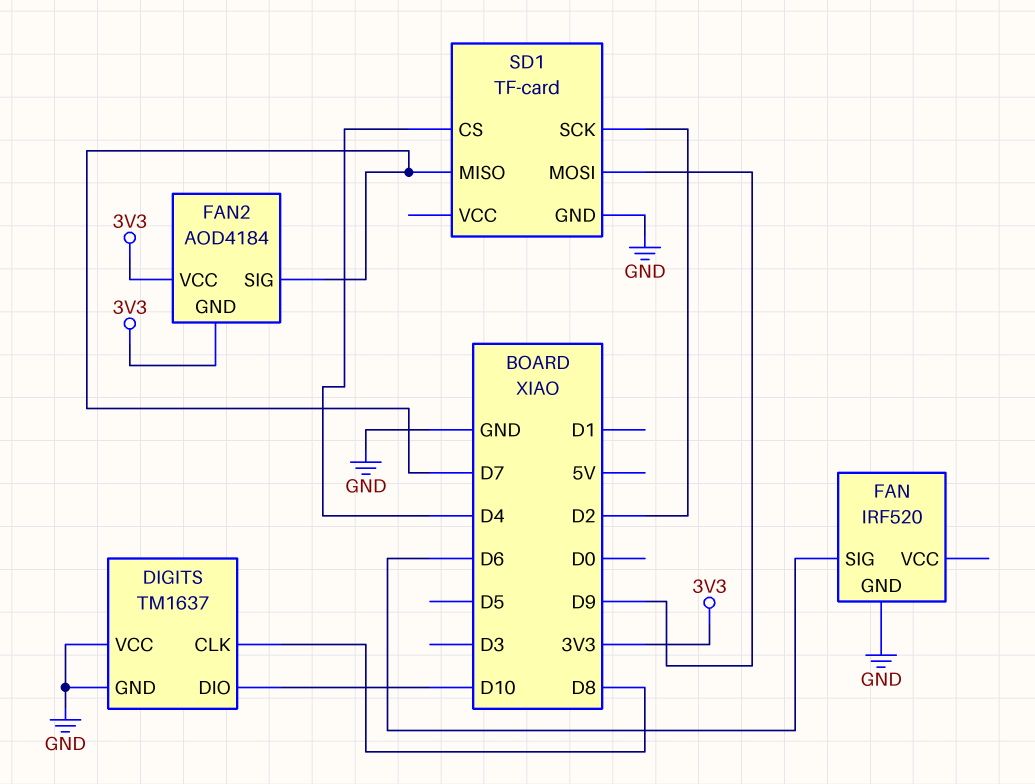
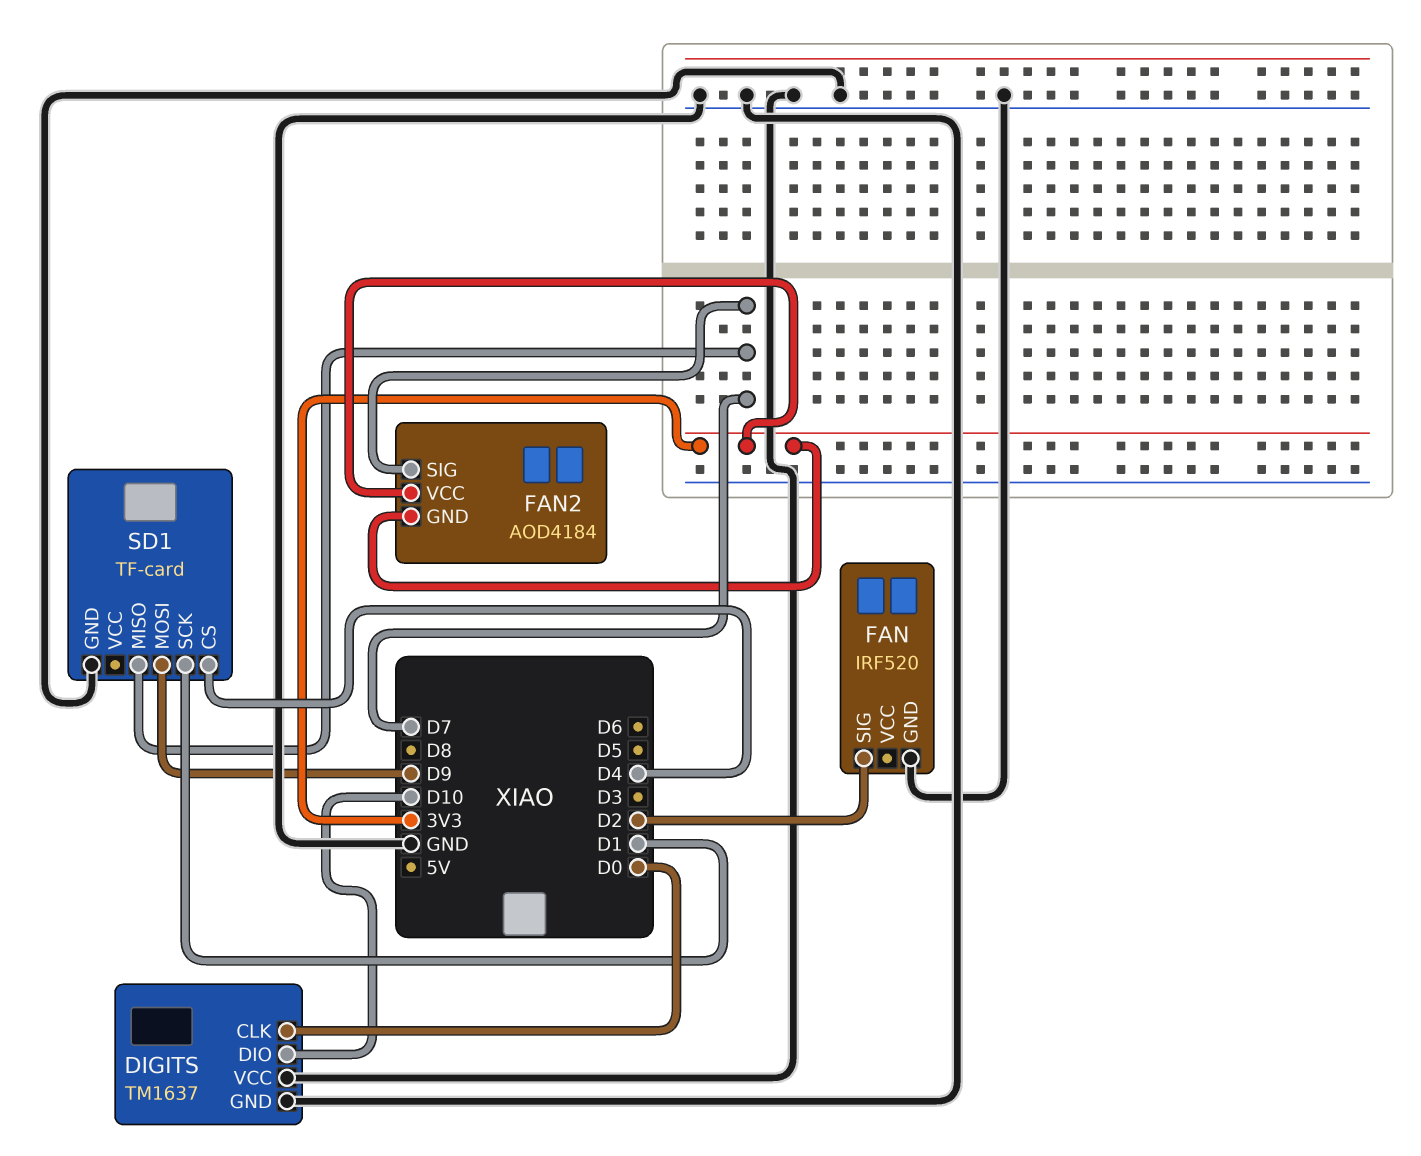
DIGITS pin CLK: D8 -> D0
FAN pin SIG: D6 -> D2
SD1 pin SCK: D2 -> D1

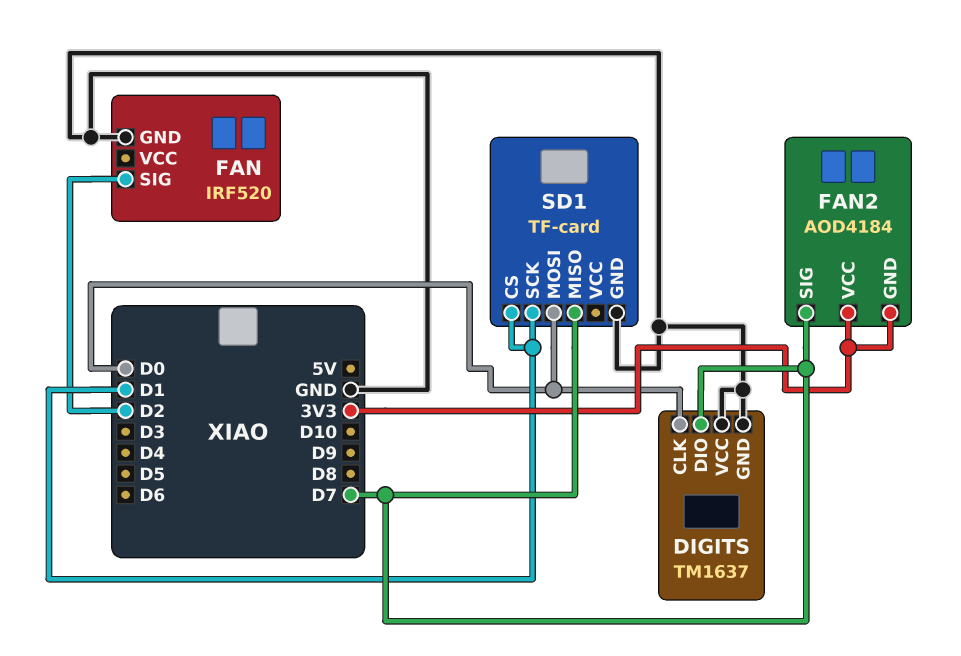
DIGITS pin DIO: D10 -> D7
SD1 pin CS: D4 -> D1
SD1 pin MOSI: D9 -> D0

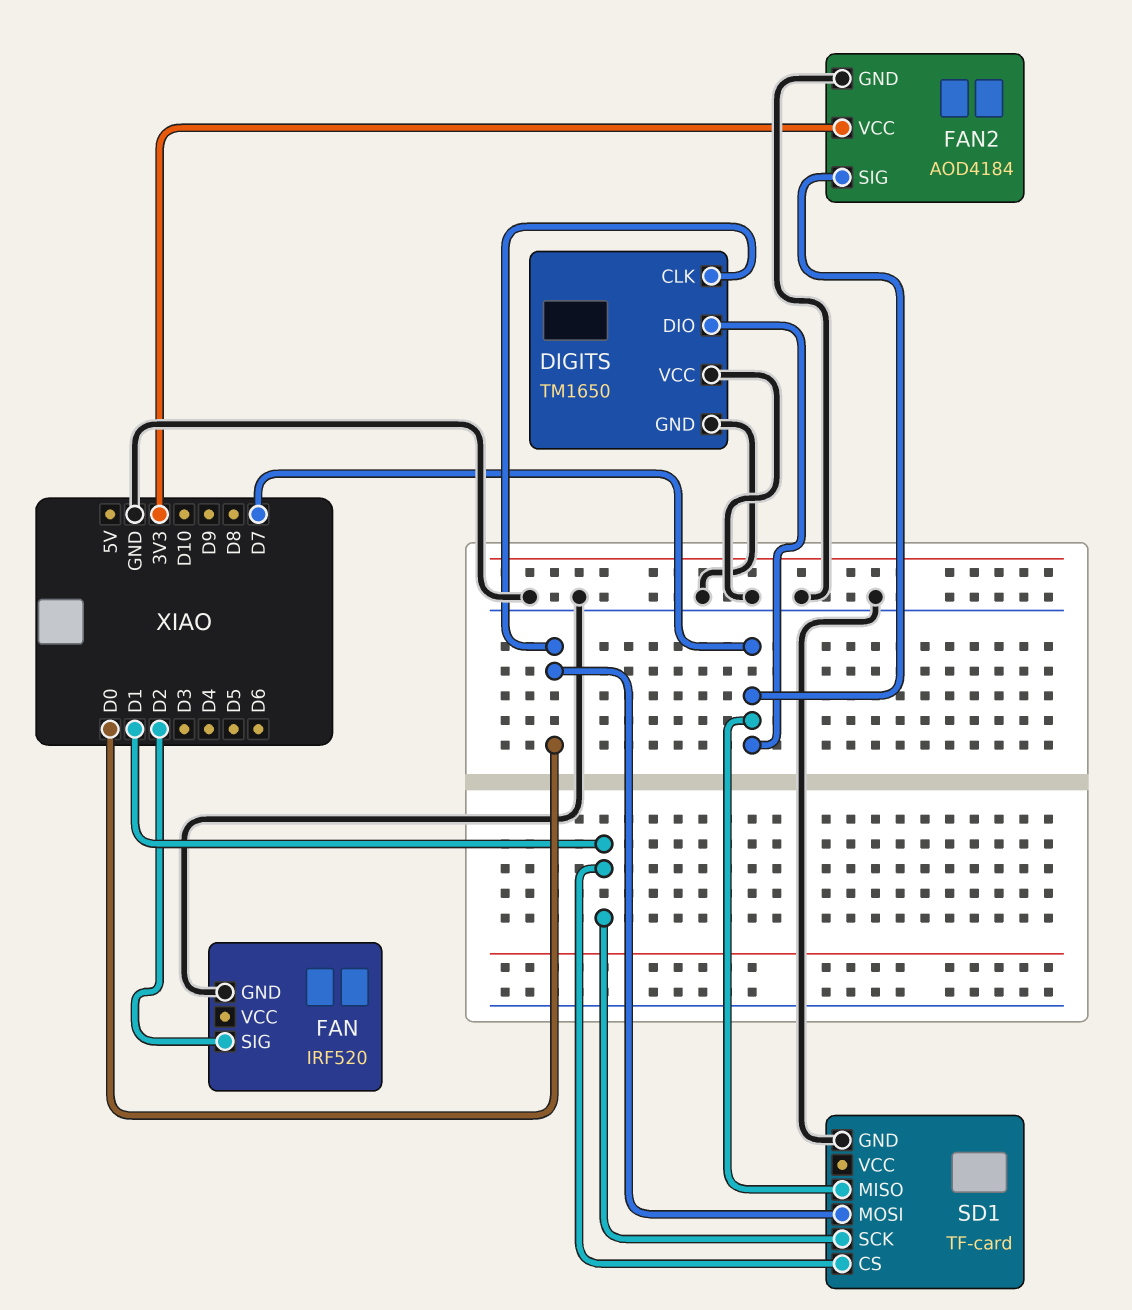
DIGITS: TM1637 -> TM1650
FAN2 pin GND: 3V3 -> GND

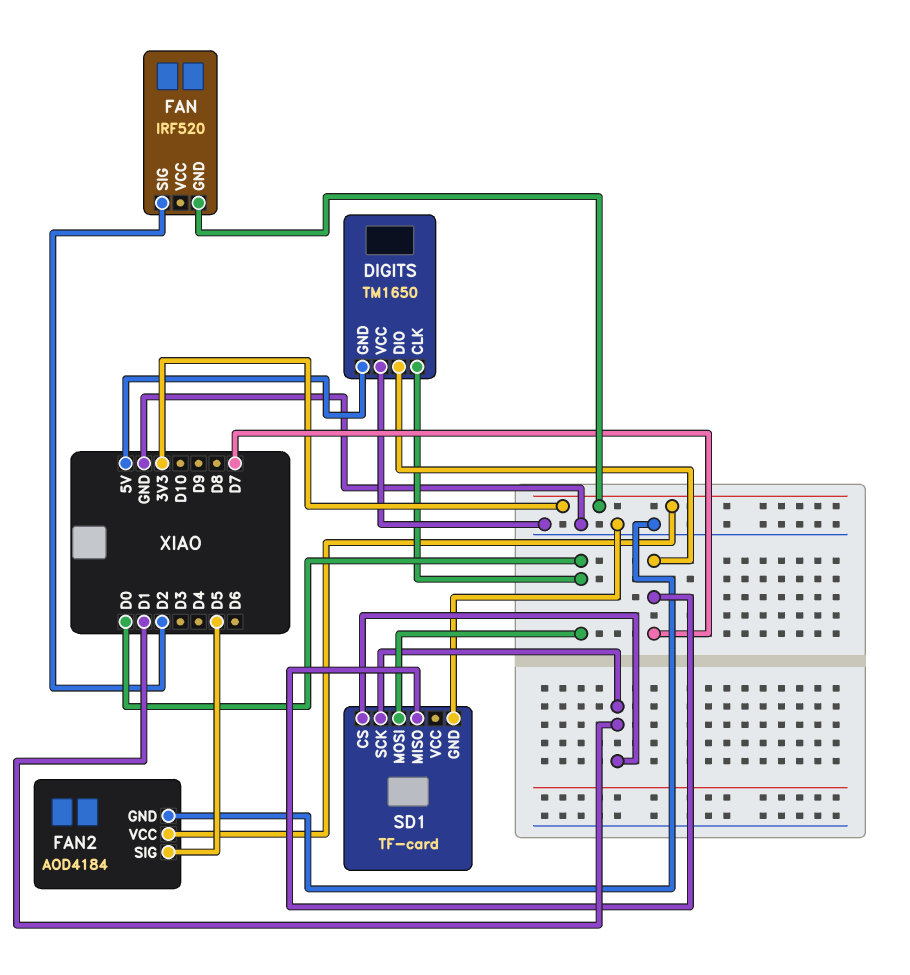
DIGITS pin GND: GND -> 5V
FAN pin GND: GND -> 3V3
FAN2 pin SIG: D7 -> D5

